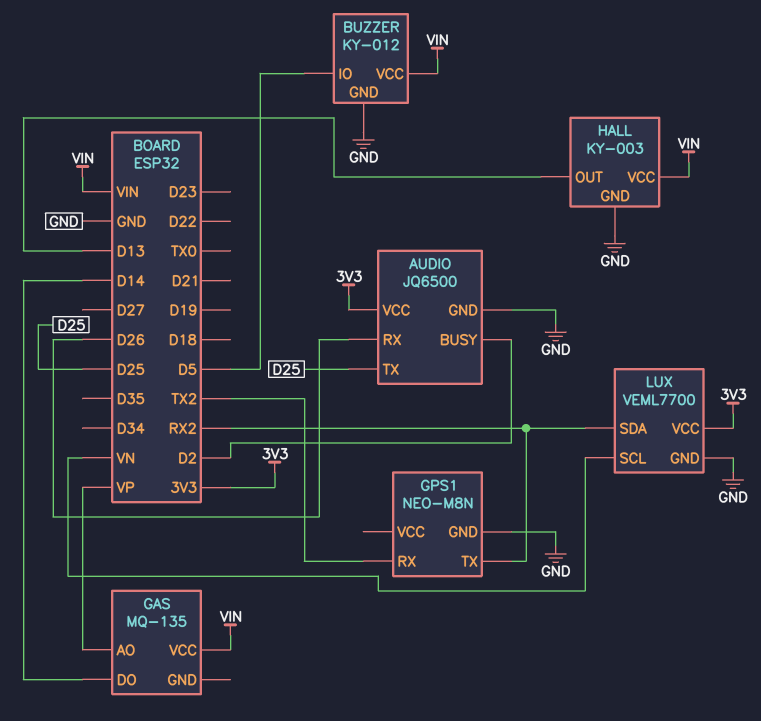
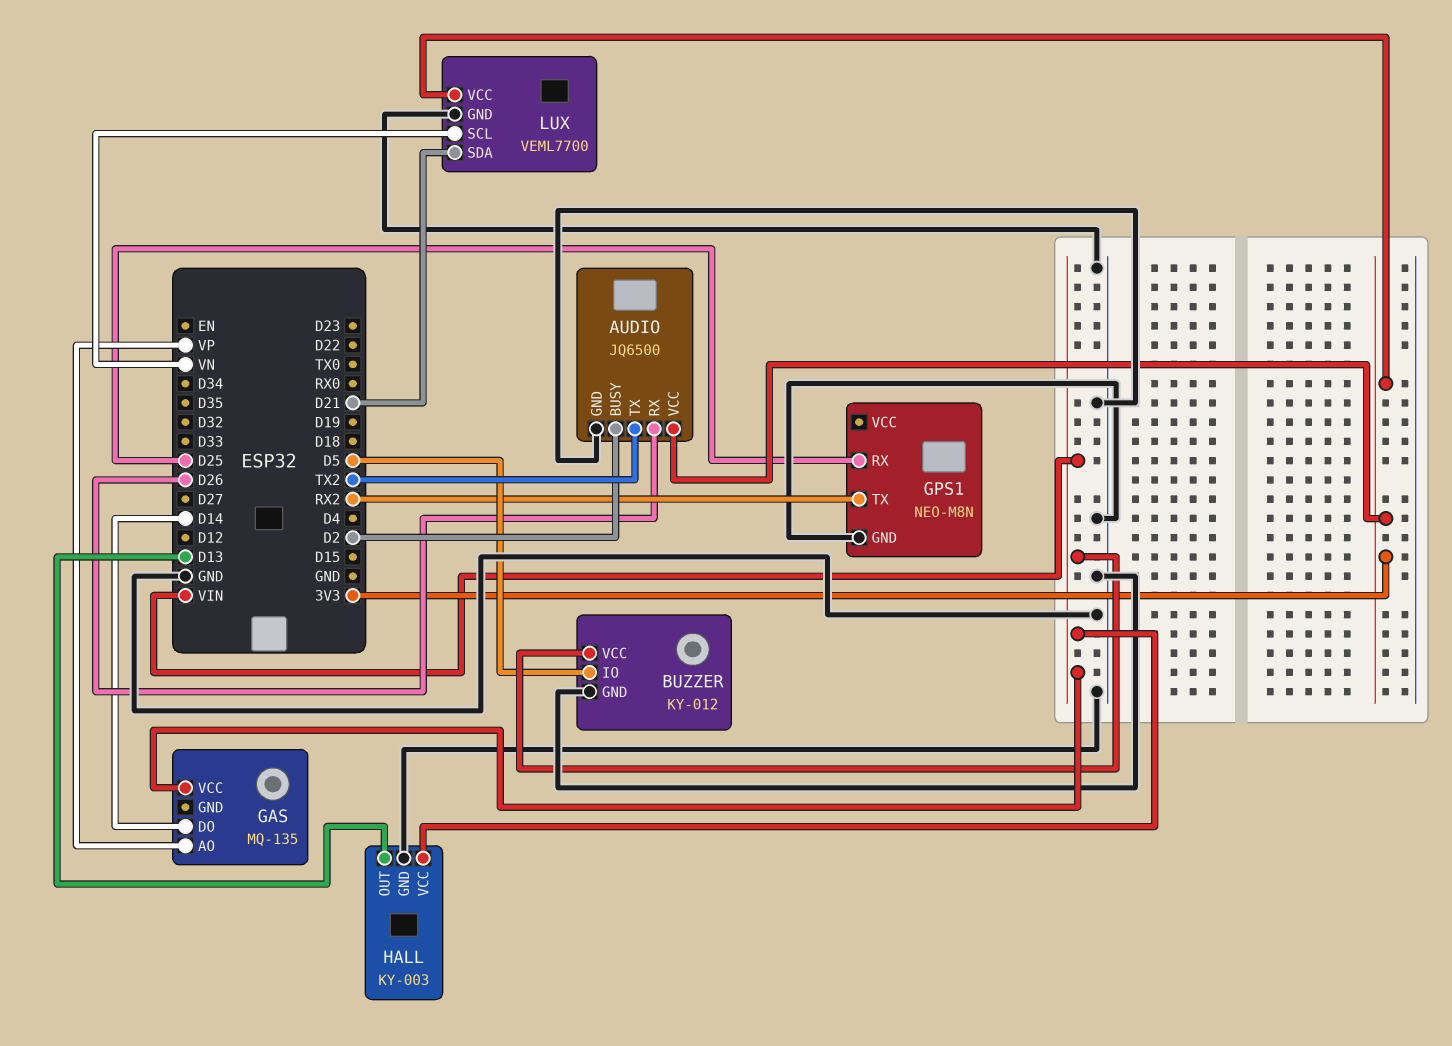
AUDIO pin TX: D25 -> TX2
GPS1 pin RX: TX2 -> D25
LUX pin SDA: RX2 -> D21

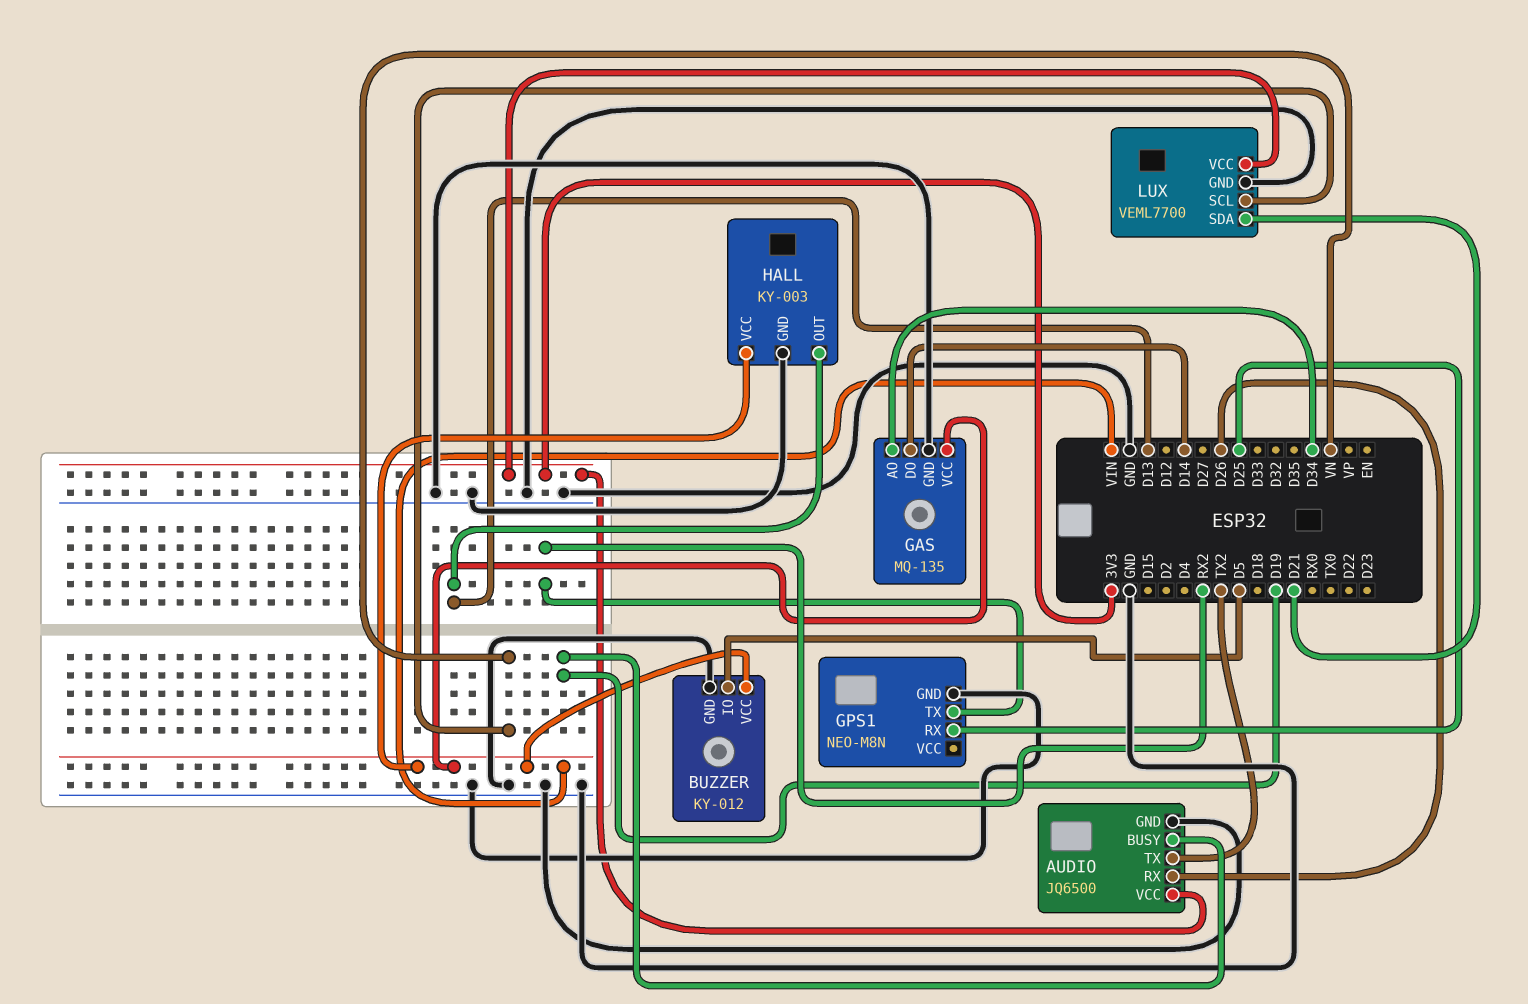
AUDIO pin BUSY: D2 -> D19
GAS pin AO: VP -> D34
GAS pin GND: none -> GND

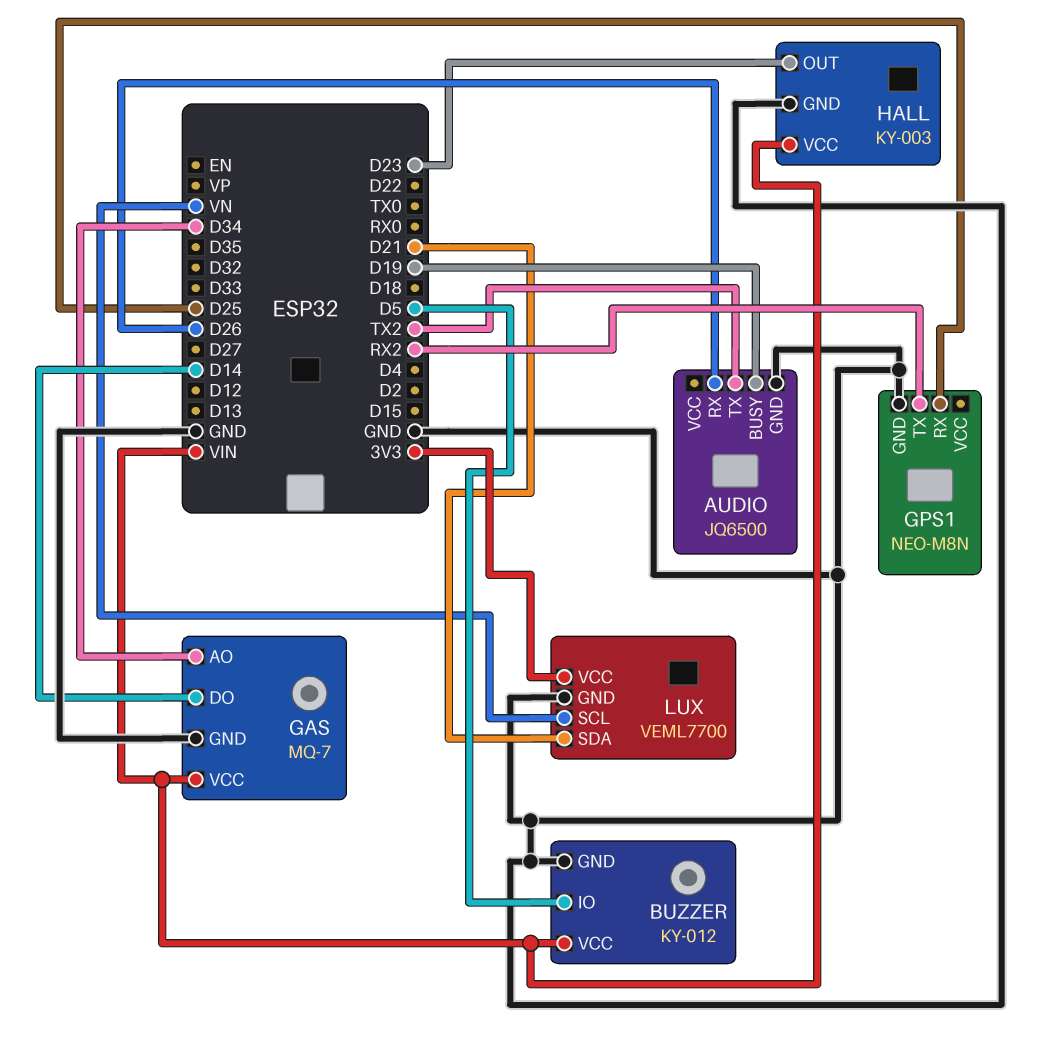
AUDIO pin VCC: 3V3 -> none
GAS: MQ-135 -> MQ-7
HALL pin OUT: D13 -> D23

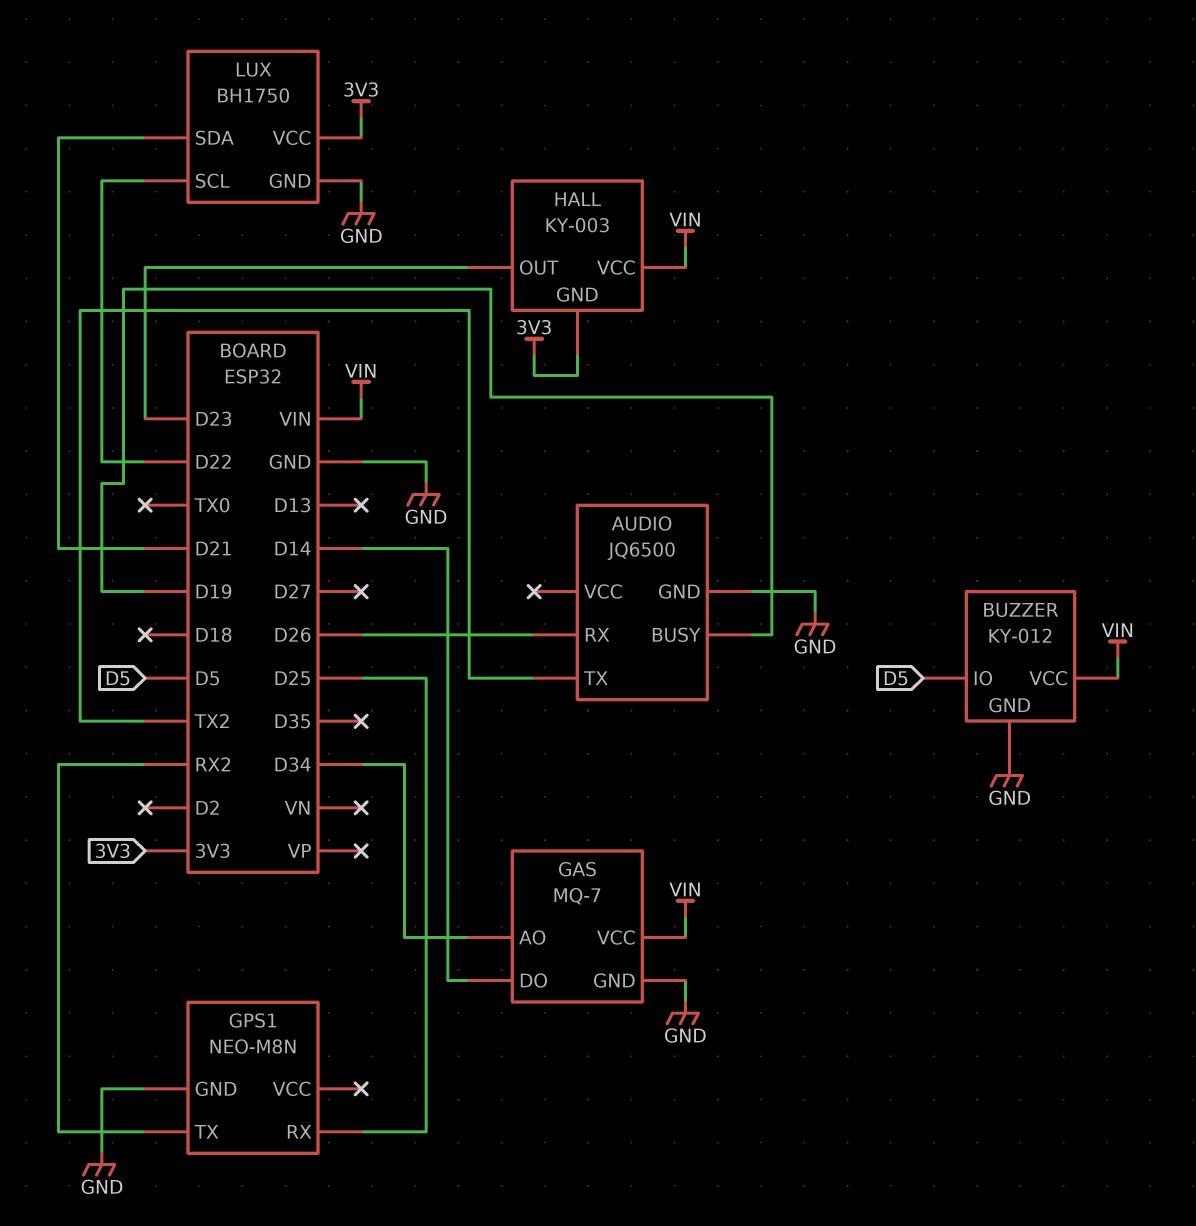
HALL pin GND: GND -> 3V3
LUX: VEML7700 -> BH1750
LUX pin SCL: VN -> D22

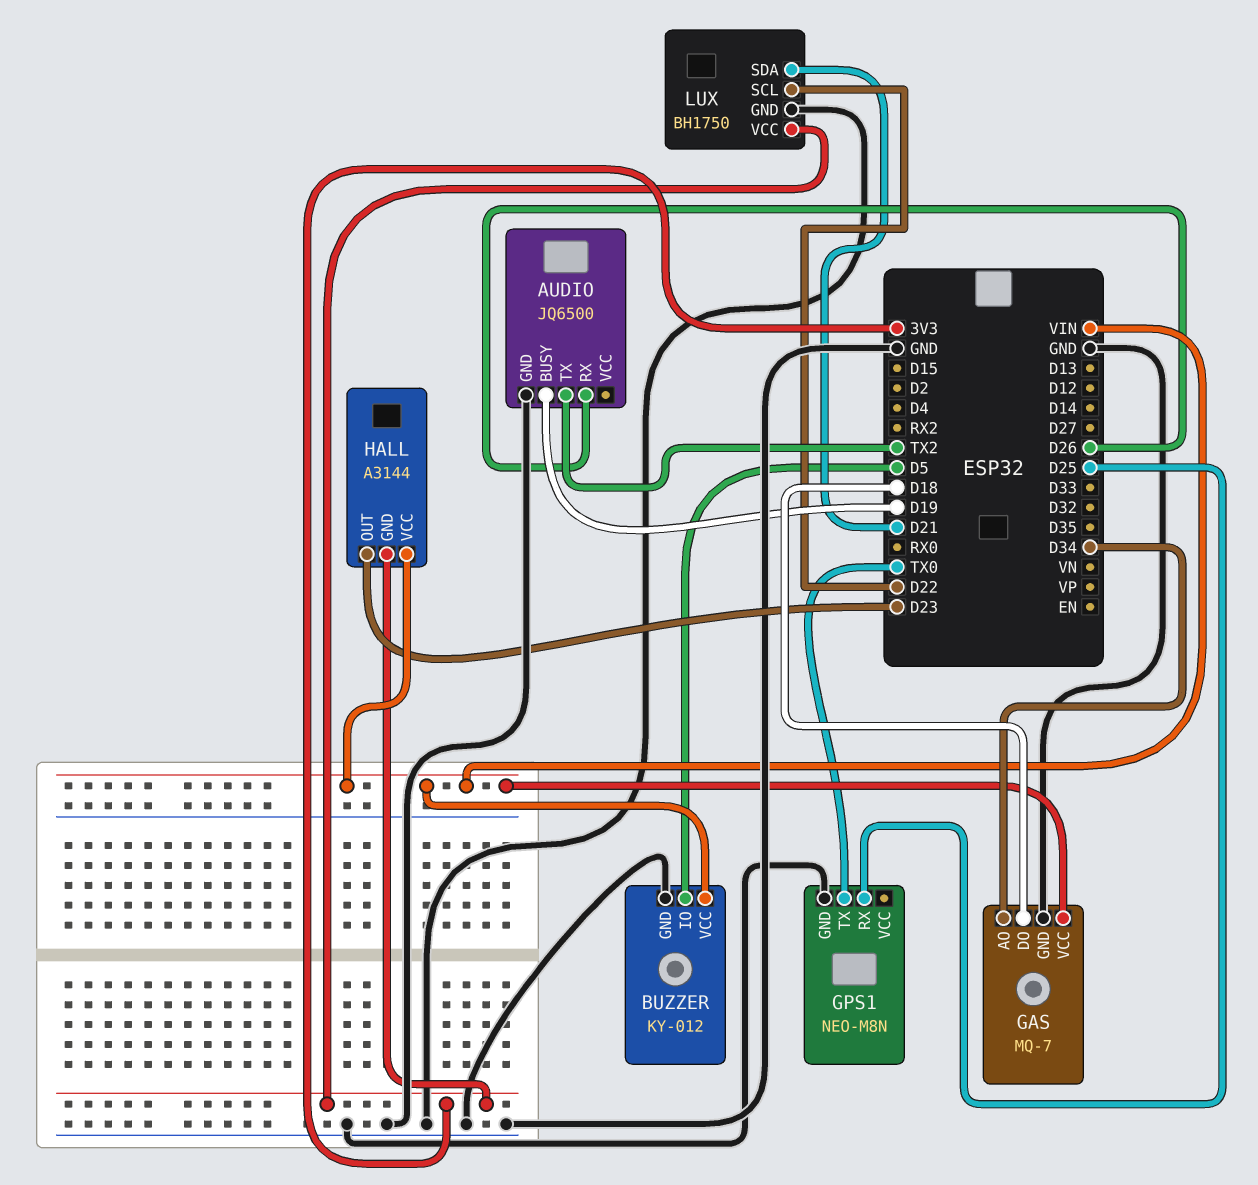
GAS pin DO: D14 -> D18
GPS1 pin TX: RX2 -> TX0
HALL: KY-003 -> A3144

